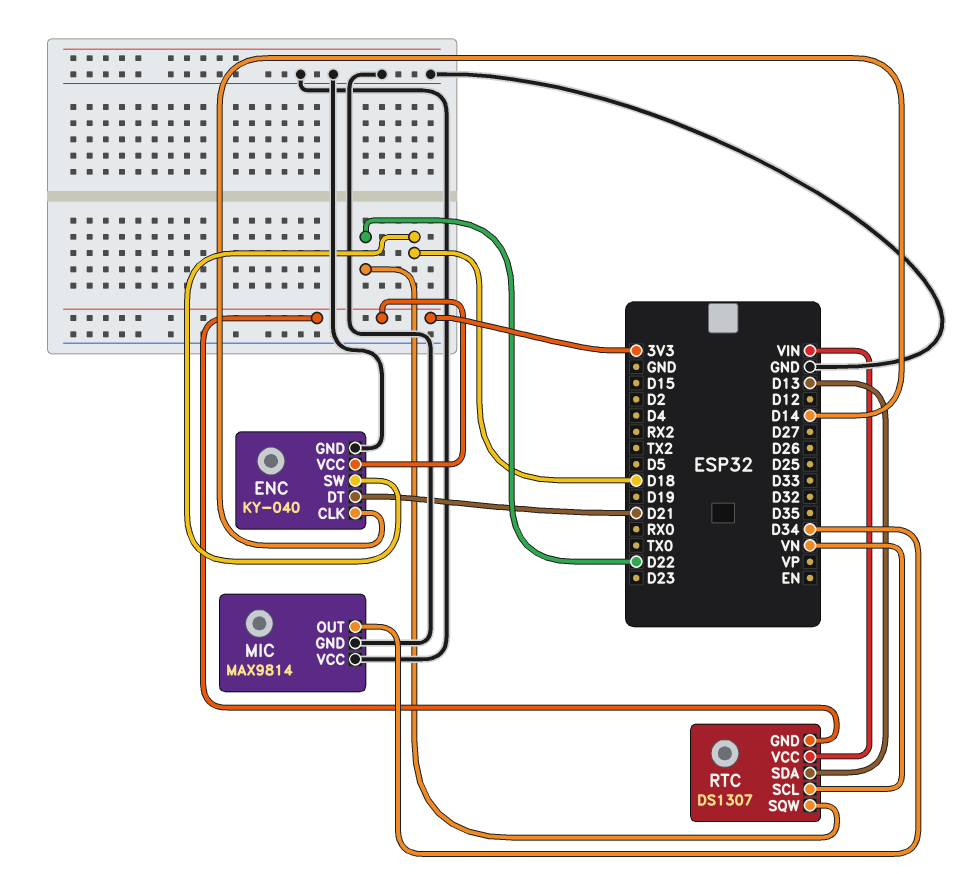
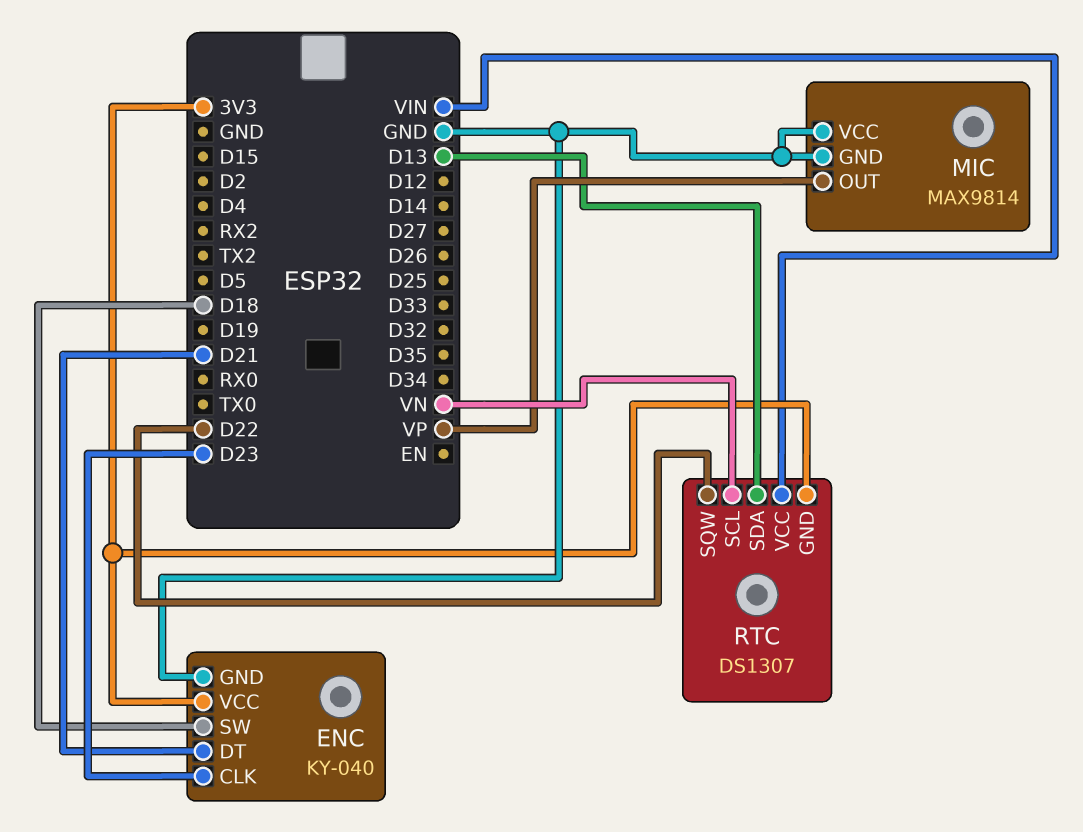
ENC pin CLK: D14 -> D23
MIC pin OUT: D34 -> VP

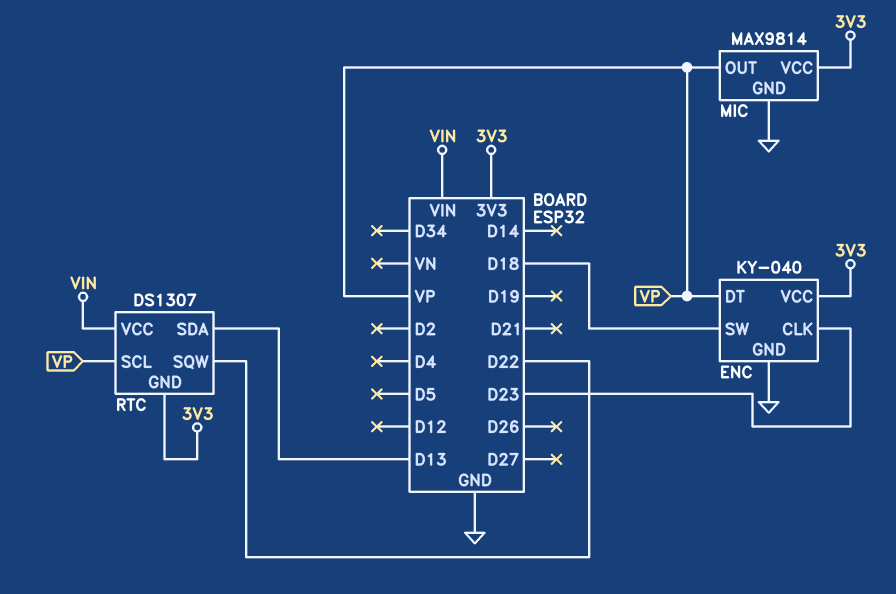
ENC pin DT: D21 -> VP
MIC pin VCC: GND -> 3V3
RTC pin SCL: VN -> VP

